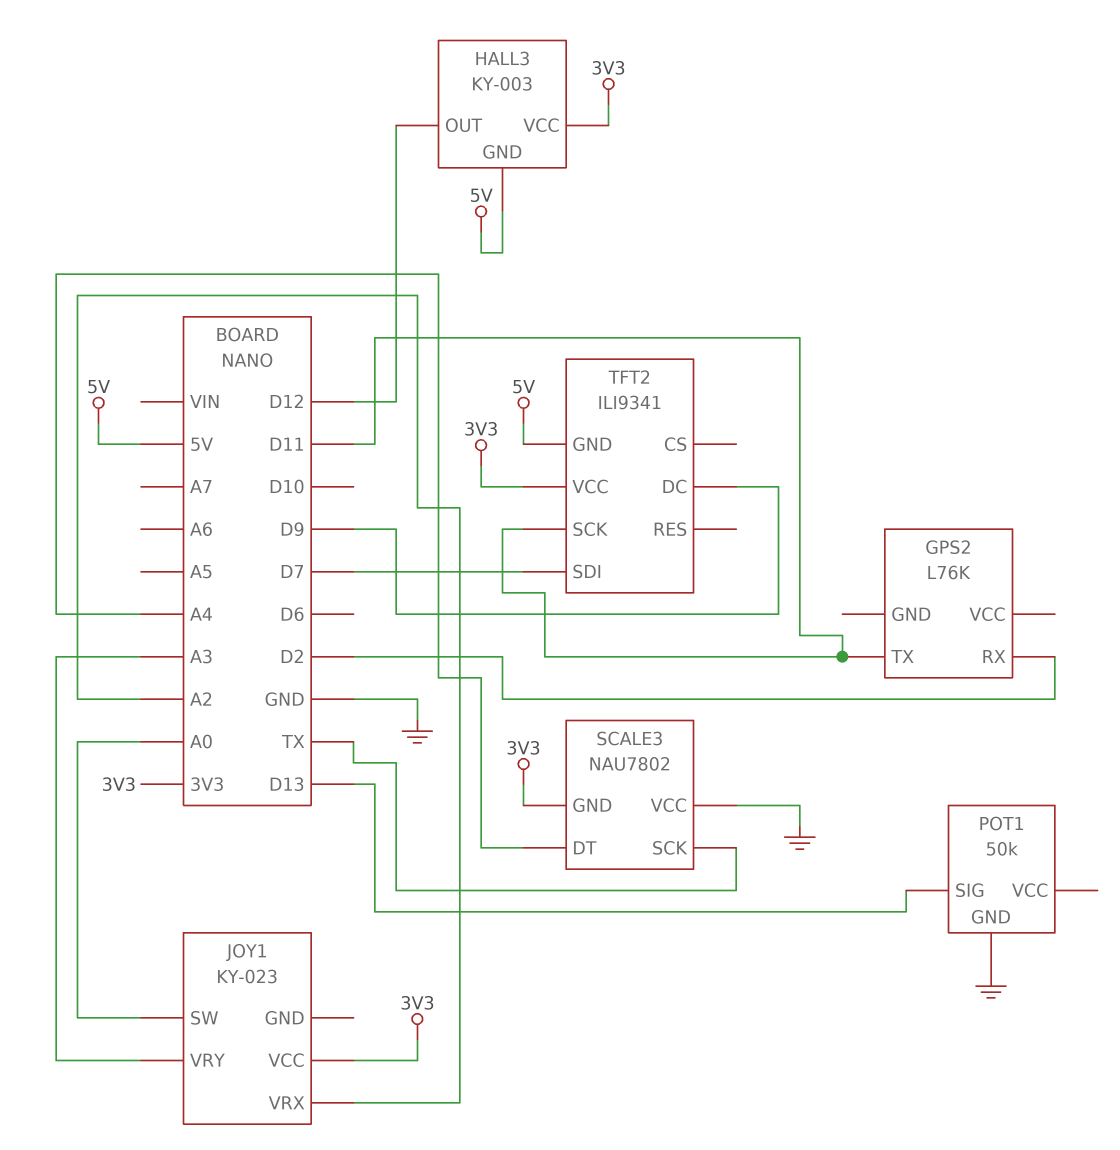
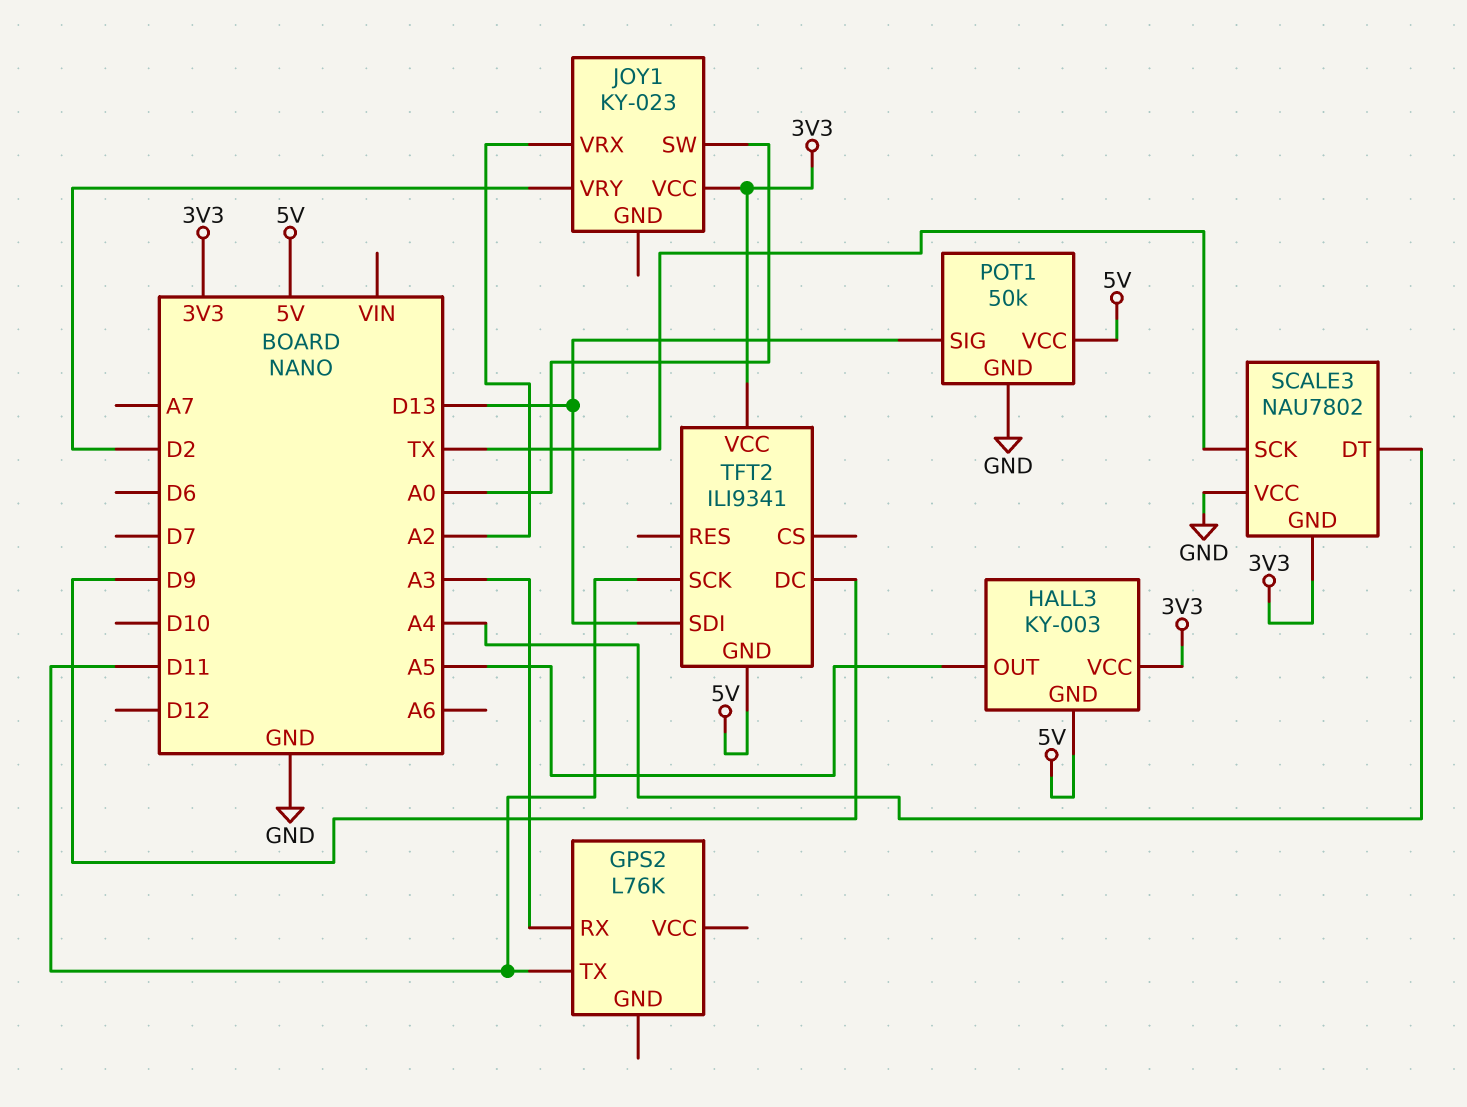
GPS2 pin RX: D2 -> A3
HALL3 pin OUT: D12 -> A5
JOY1 pin VRY: A3 -> D2
POT1 pin VCC: none -> 5V
TFT2 pin SDI: D7 -> D13

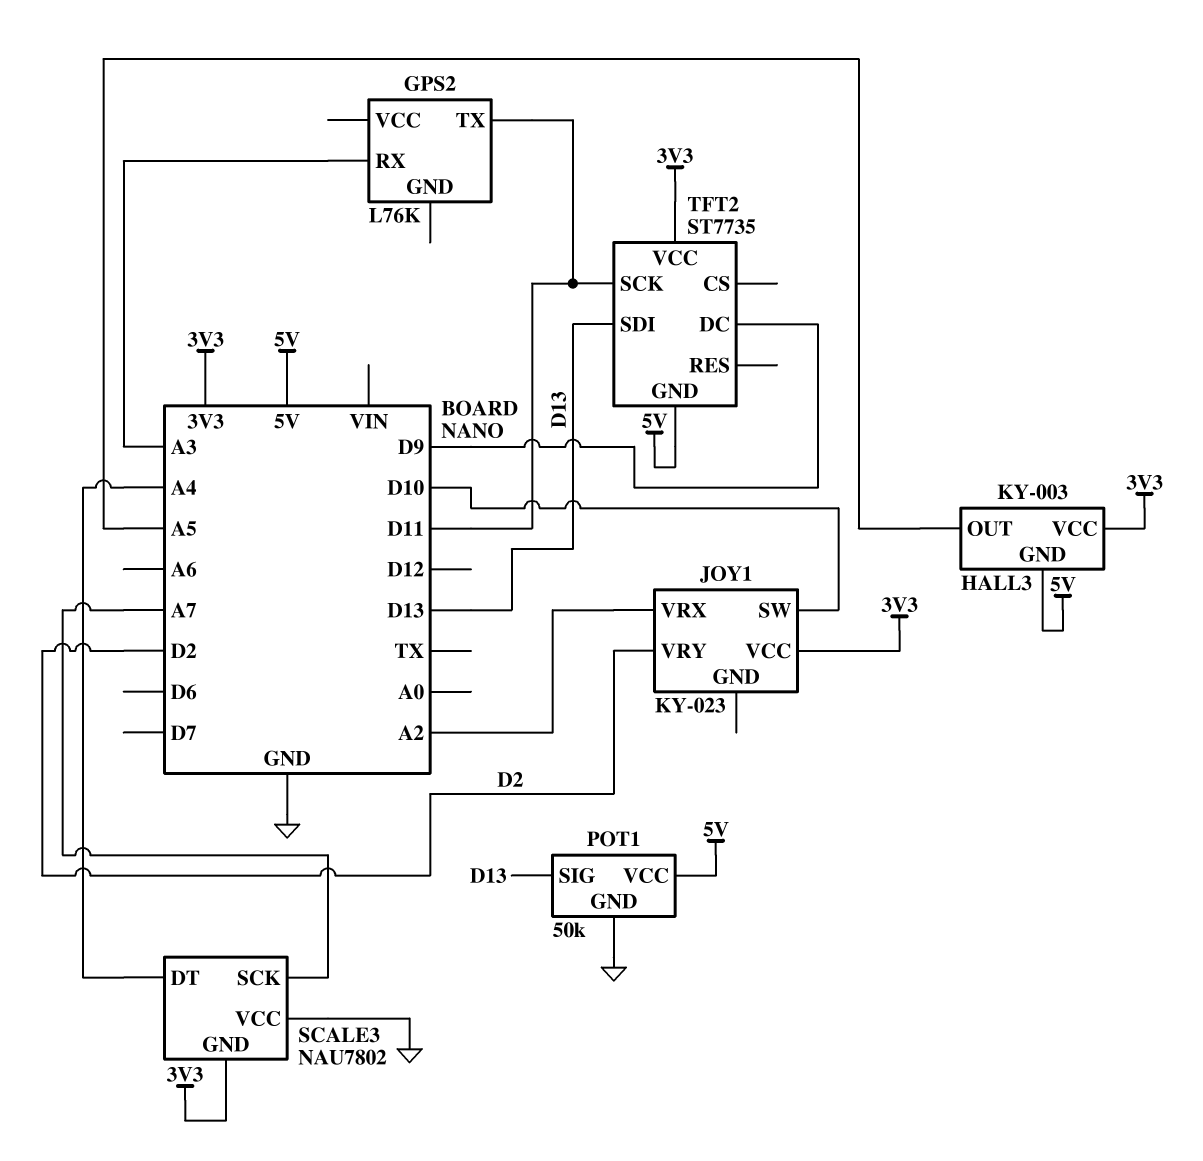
JOY1 pin SW: A0 -> D10
SCALE3 pin SCK: TX -> A7
TFT2: ILI9341 -> ST7735

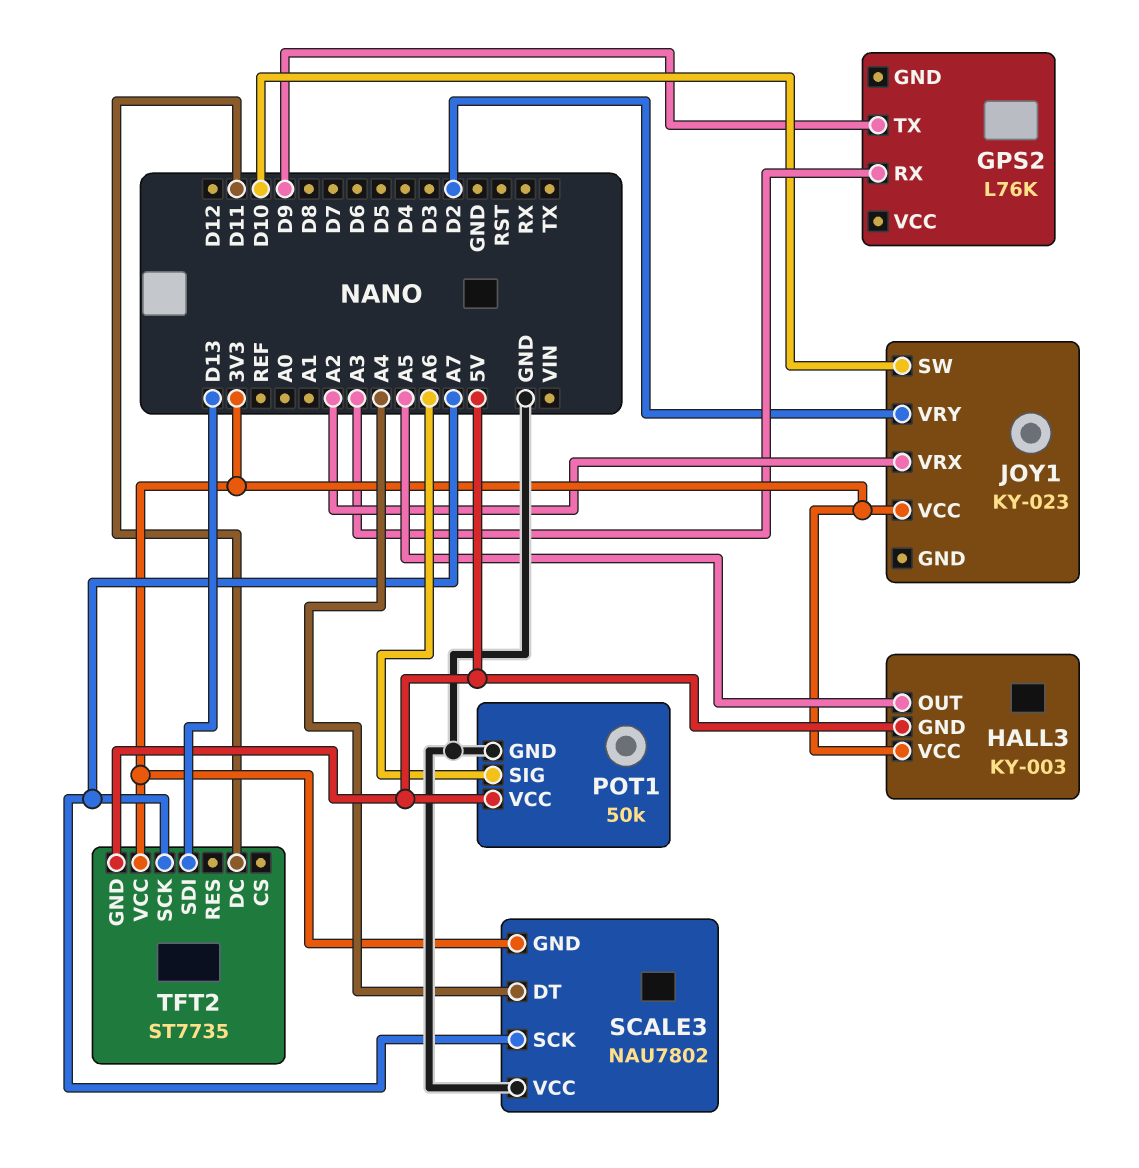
GPS2 pin TX: D11 -> D9
POT1 pin SIG: D13 -> A6
TFT2 pin DC: D9 -> D11
TFT2 pin SCK: D11 -> A7

